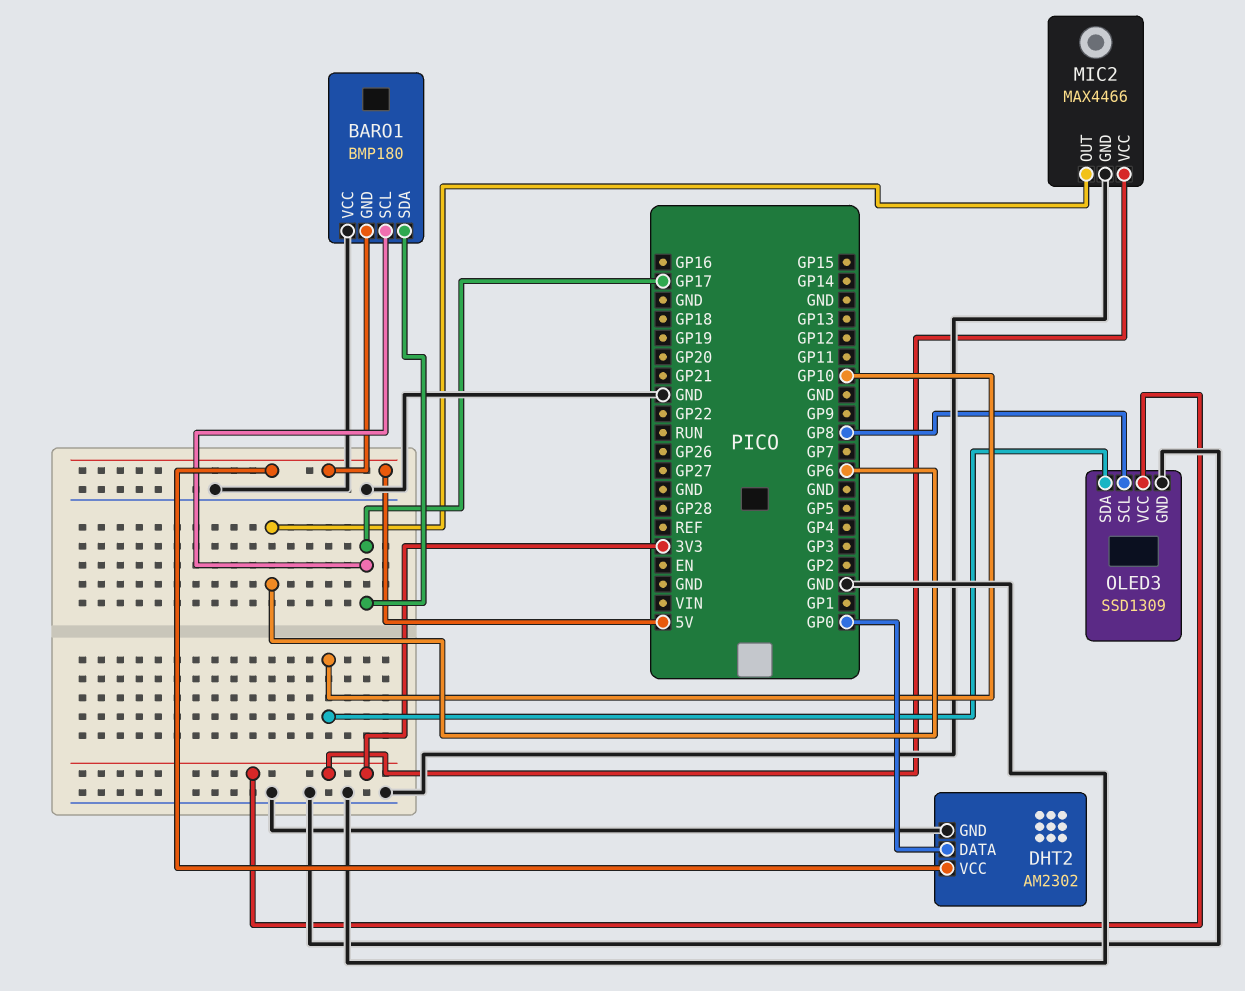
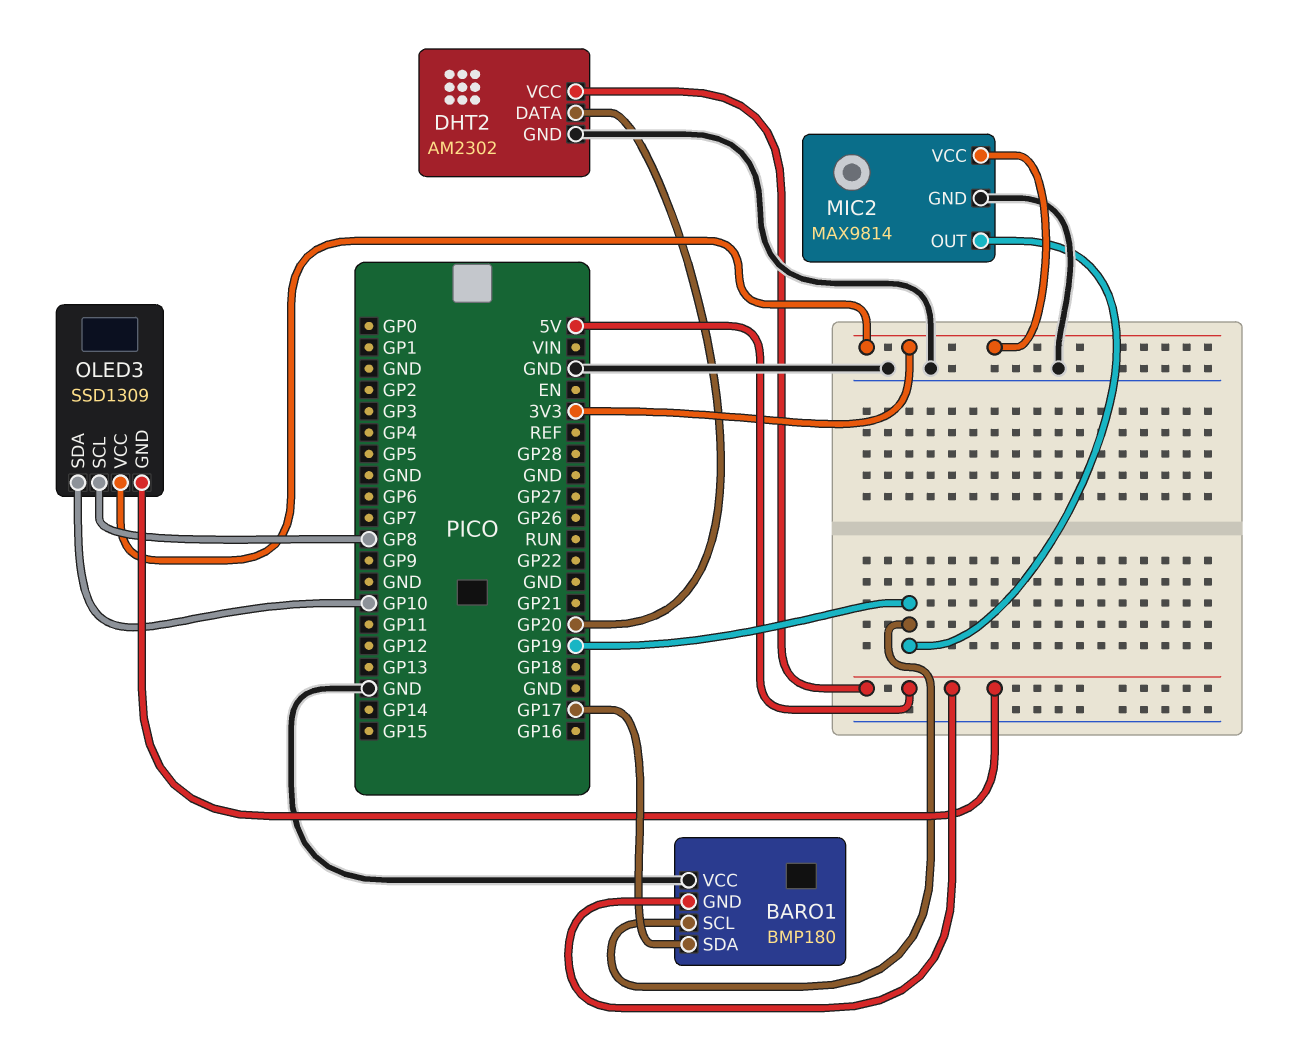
BARO1 pin SCL: GP17 -> GP19
DHT2 pin DATA: GP0 -> GP20
MIC2: MAX4466 -> MAX9814
MIC2 pin OUT: GP6 -> GP19
OLED3 pin GND: GND -> 5V

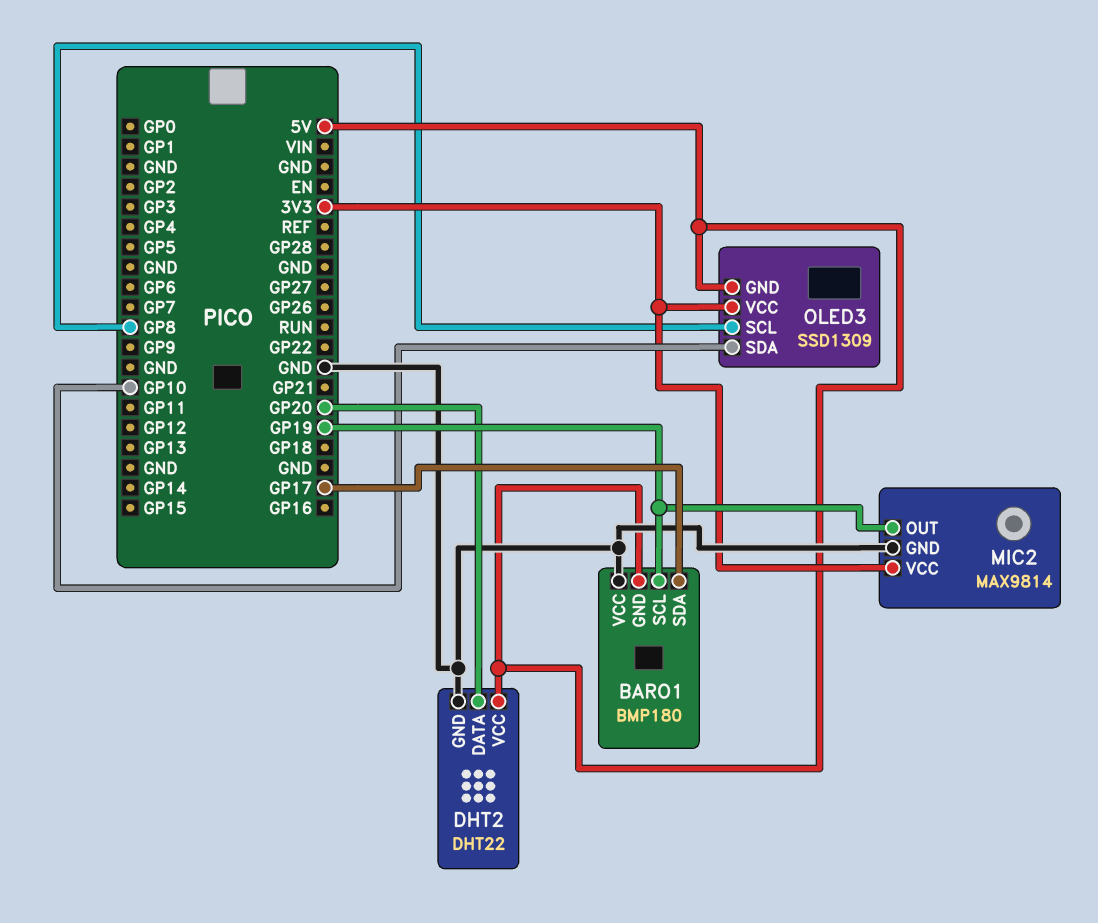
DHT2: AM2302 -> DHT22

